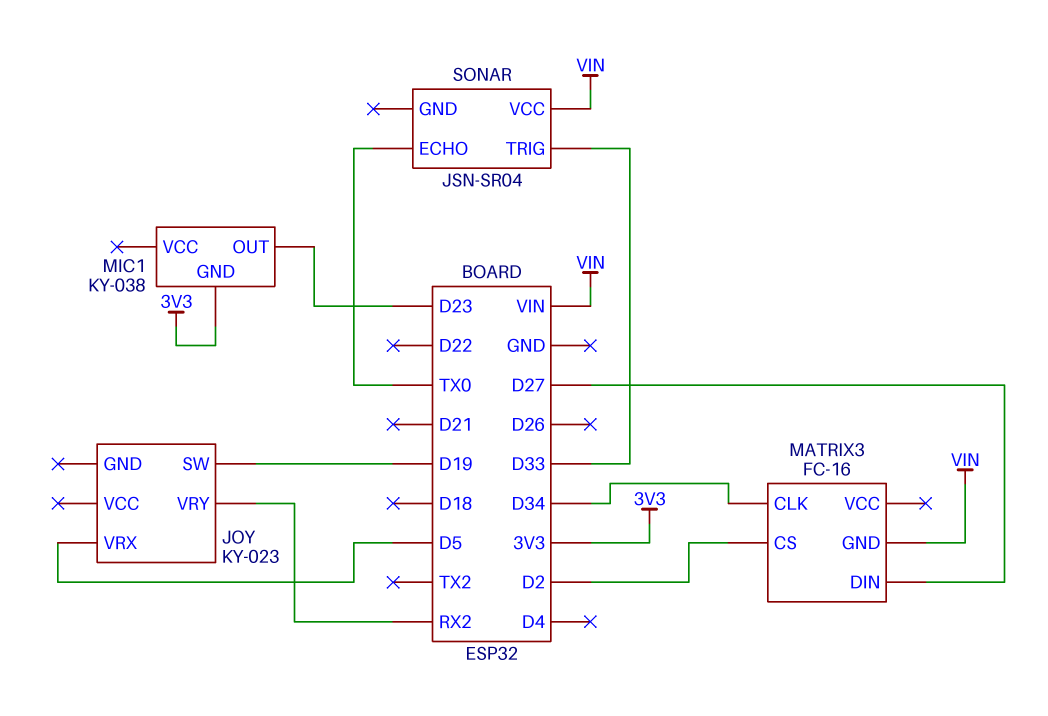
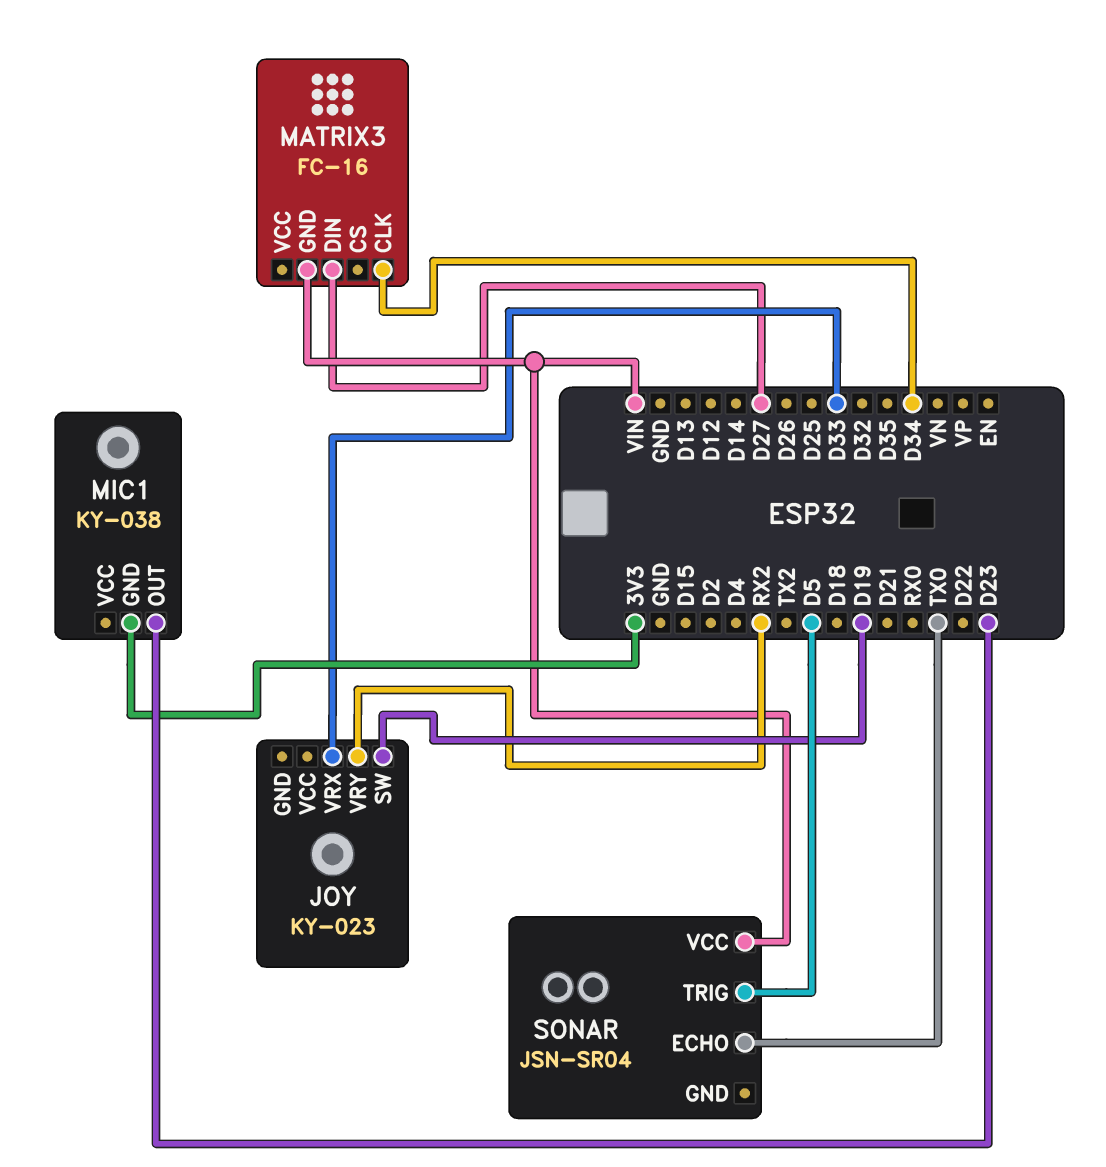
JOY pin VRX: D5 -> D33
MATRIX3 pin CS: D2 -> none
SONAR pin TRIG: D33 -> D5

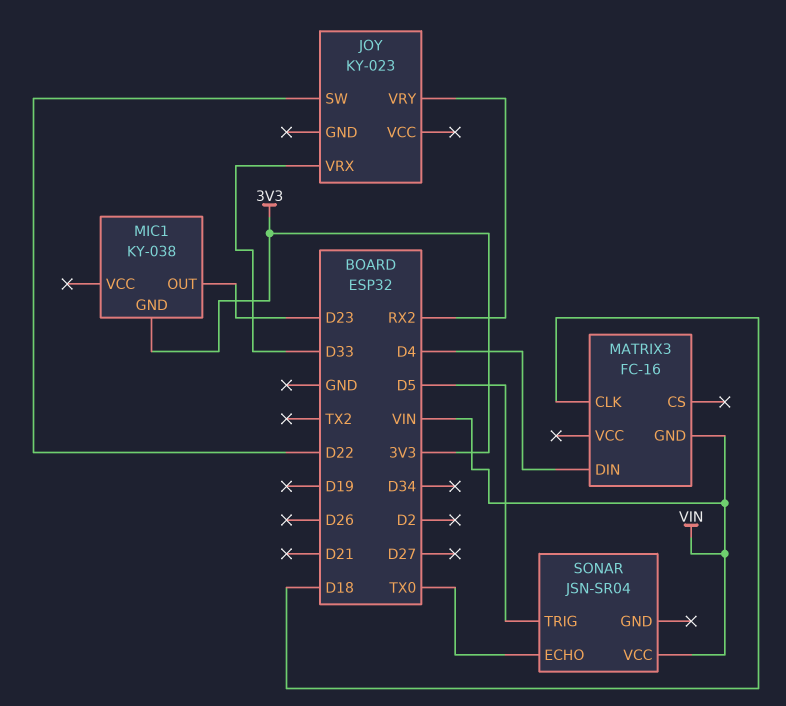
JOY pin SW: D19 -> D22
MATRIX3 pin CLK: D34 -> D18
MATRIX3 pin DIN: D27 -> D4

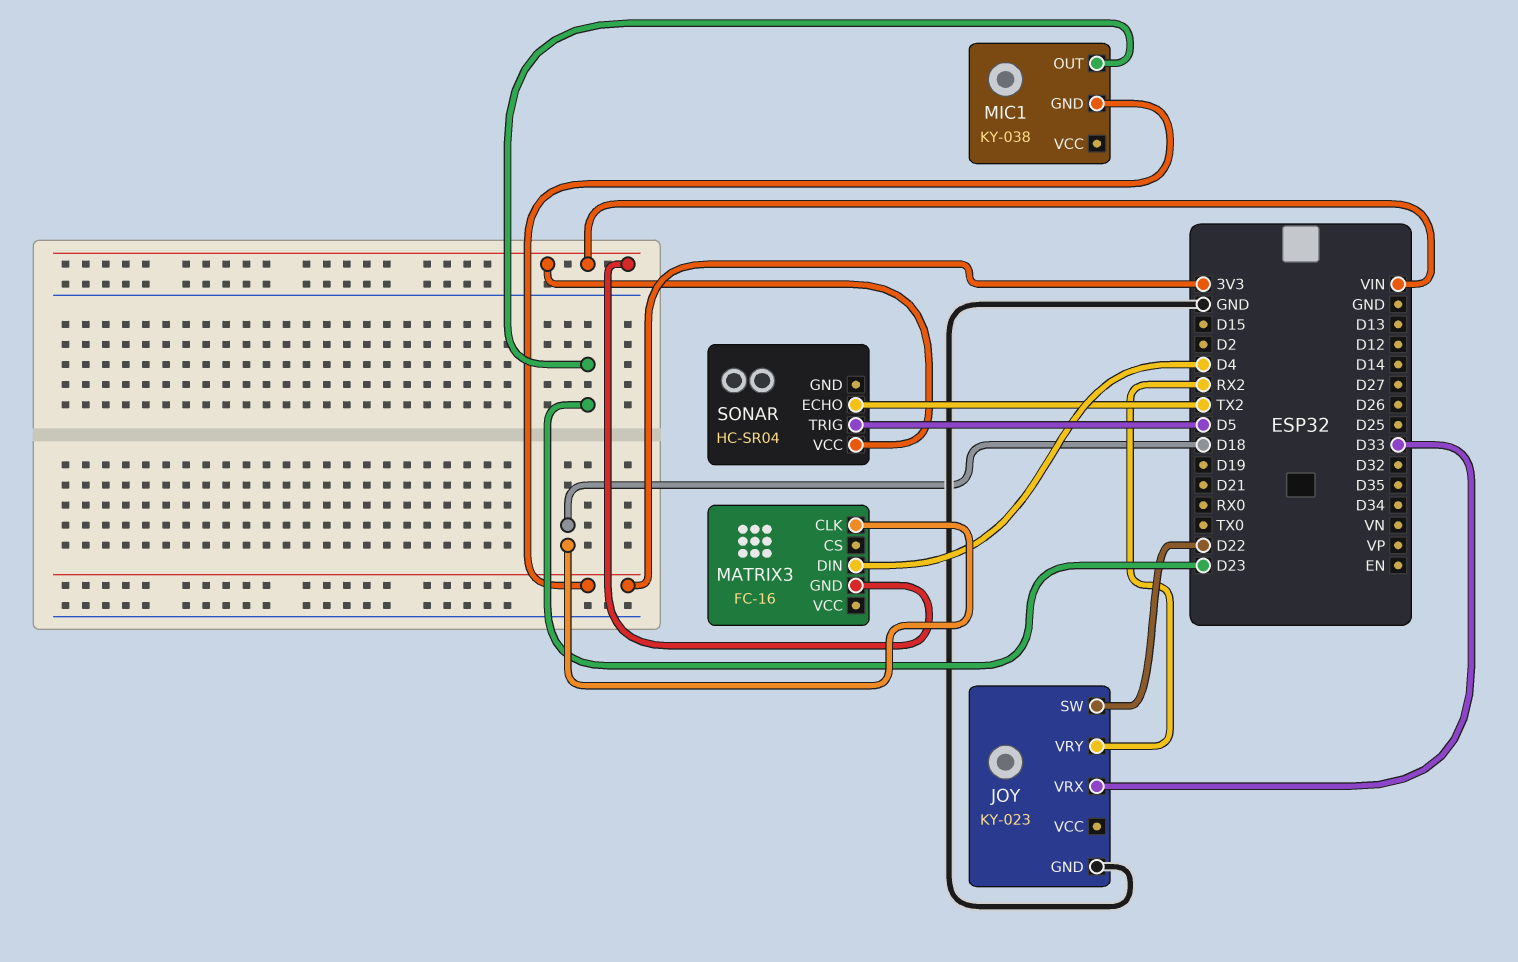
JOY pin GND: none -> GND
SONAR: JSN-SR04 -> HC-SR04
SONAR pin ECHO: TX0 -> TX2

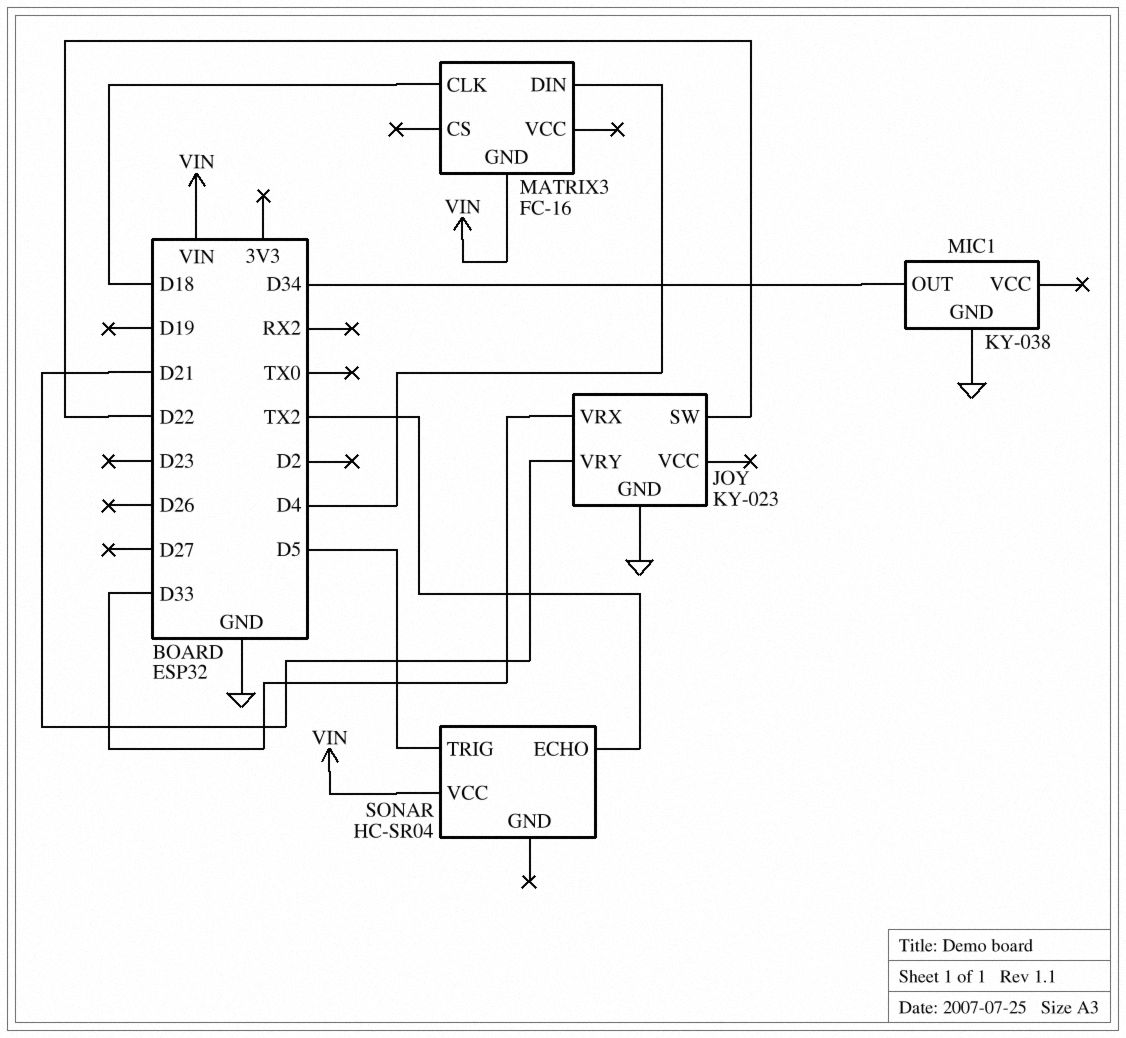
JOY pin VRY: RX2 -> D21
MIC1 pin GND: 3V3 -> GND
MIC1 pin OUT: D23 -> D34

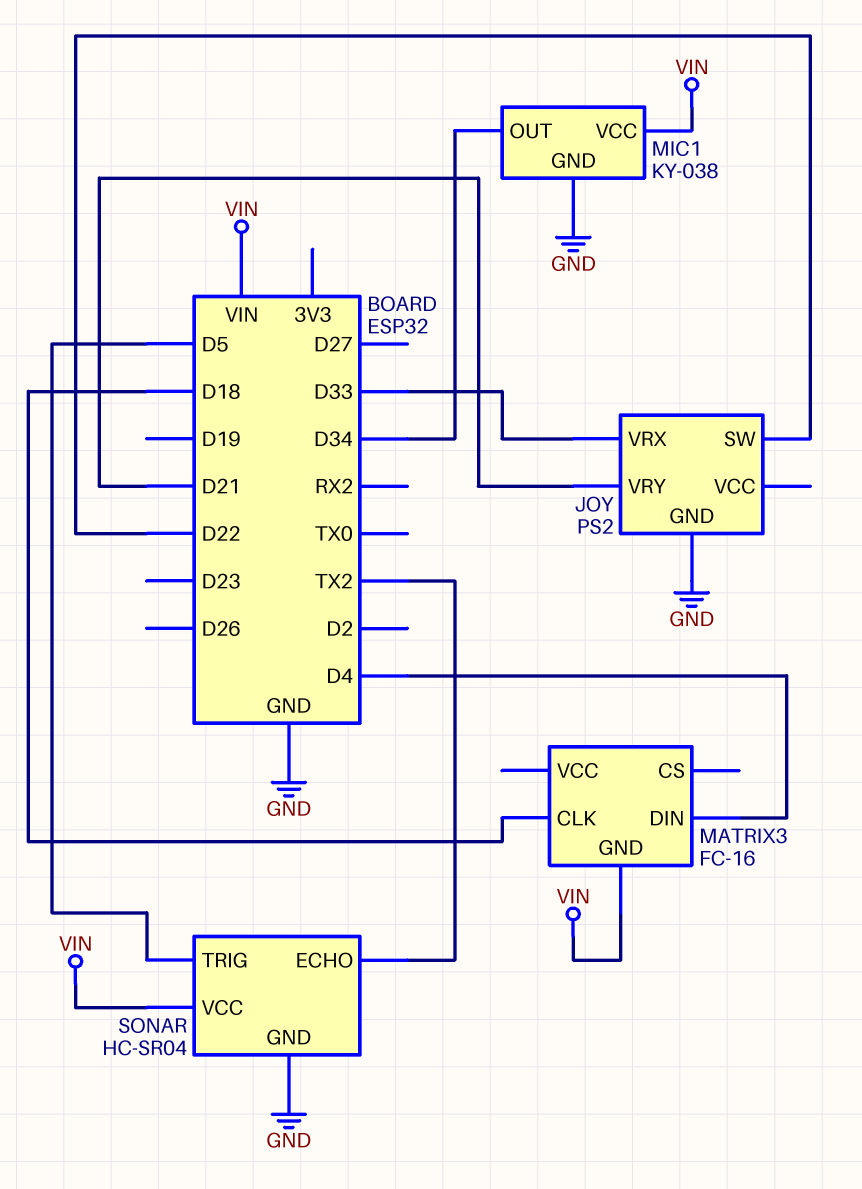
JOY: KY-023 -> PS2
MIC1 pin VCC: none -> VIN
SONAR pin GND: none -> GND

